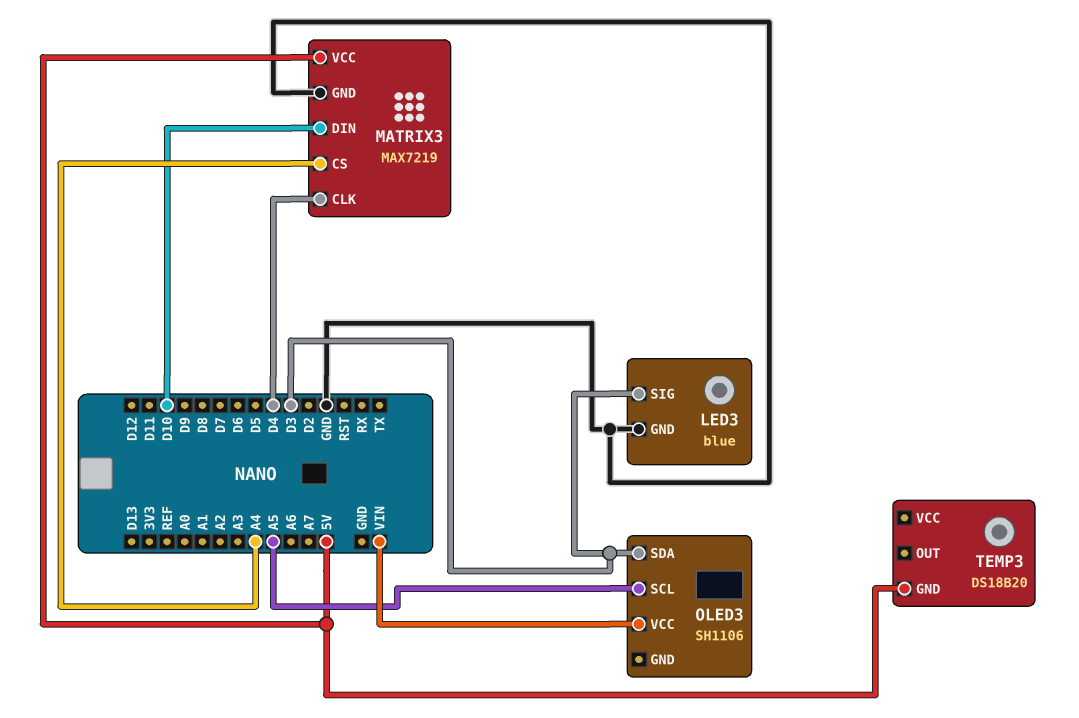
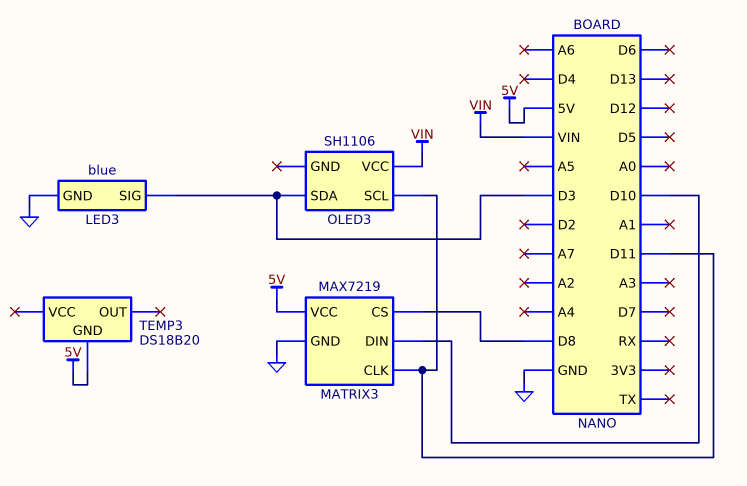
MATRIX3 pin CLK: D4 -> D11
MATRIX3 pin CS: A4 -> D8
OLED3 pin SCL: A5 -> D11

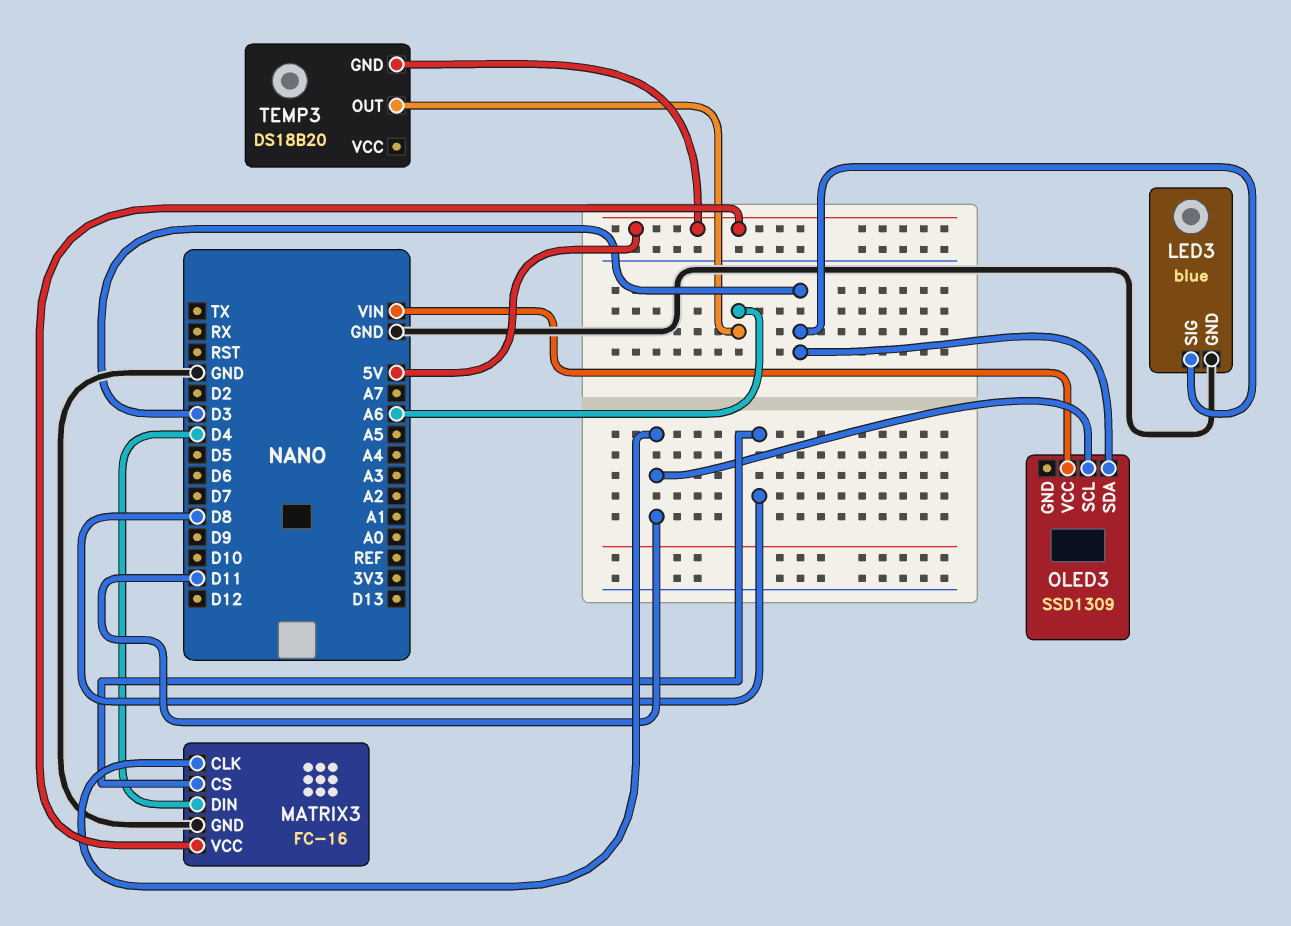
MATRIX3: MAX7219 -> FC-16
MATRIX3 pin DIN: D10 -> D4
OLED3: SH1106 -> SSD1309
TEMP3 pin OUT: none -> A6

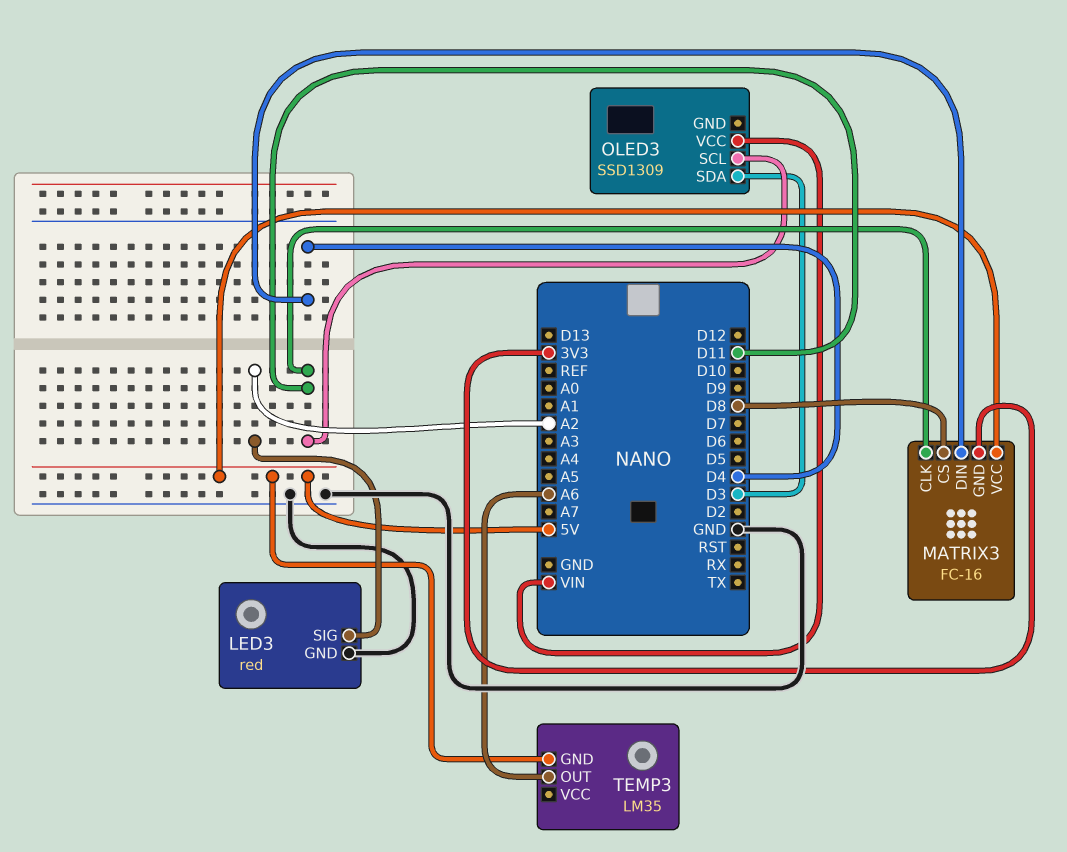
LED3: blue -> red
LED3 pin SIG: D3 -> A2
MATRIX3 pin GND: GND -> 3V3
TEMP3: DS18B20 -> LM35

